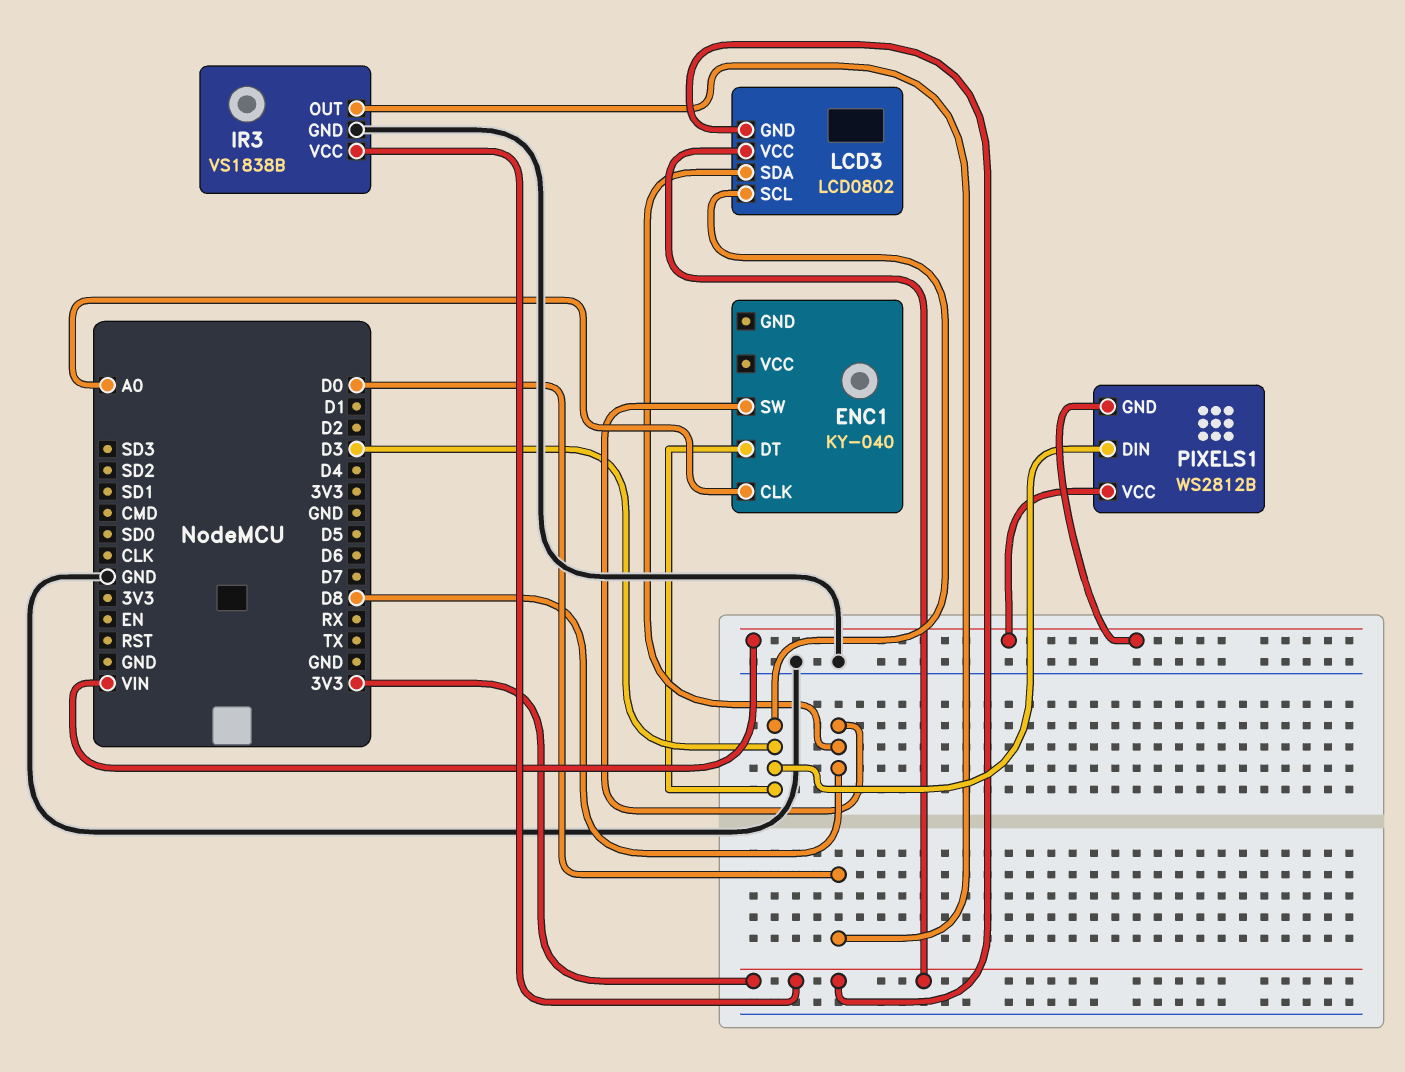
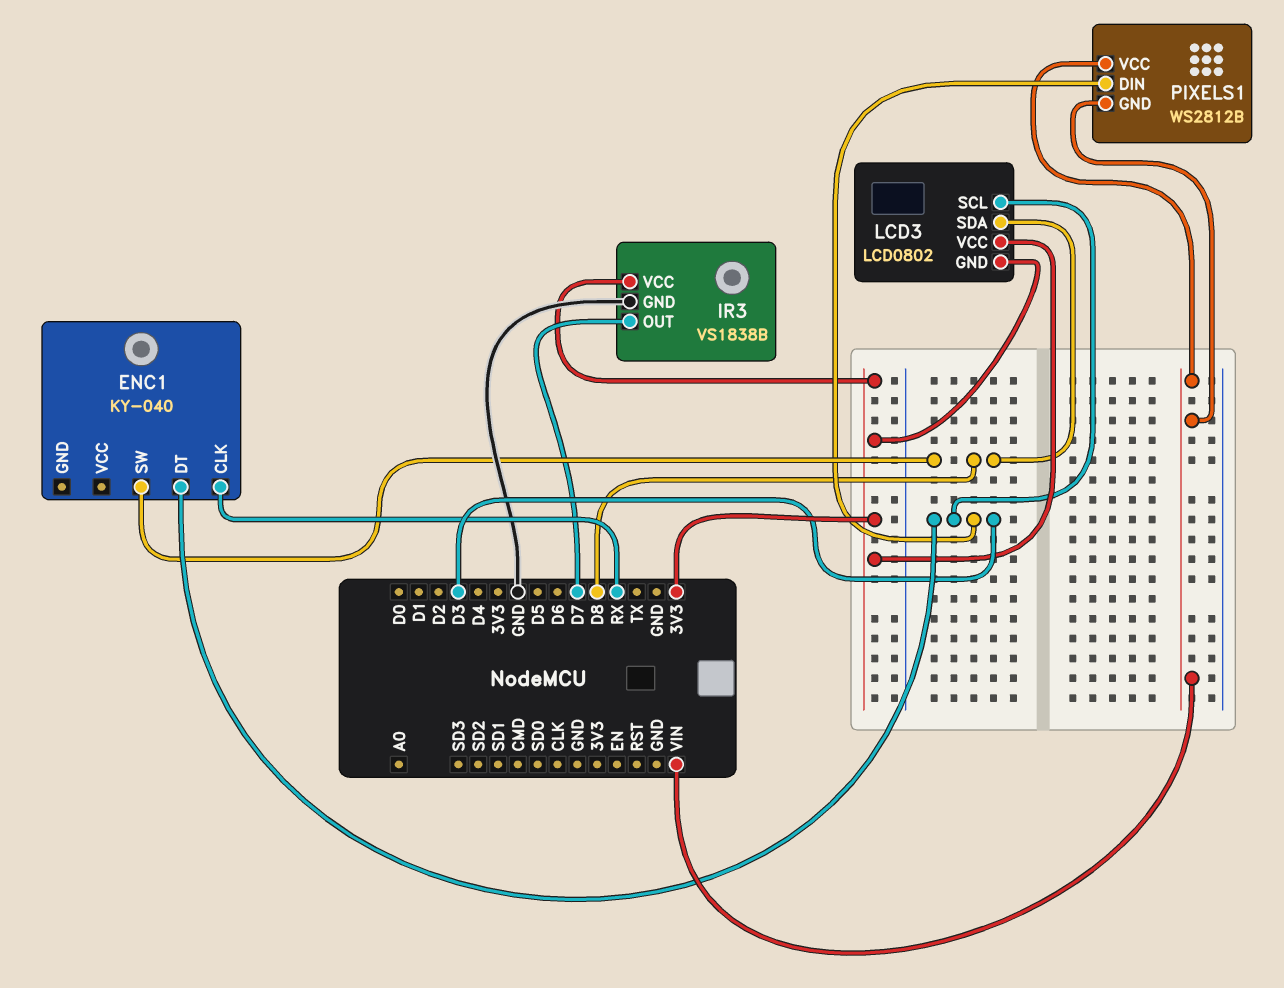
ENC1 pin CLK: A0 -> RX
IR3 pin OUT: D0 -> D7

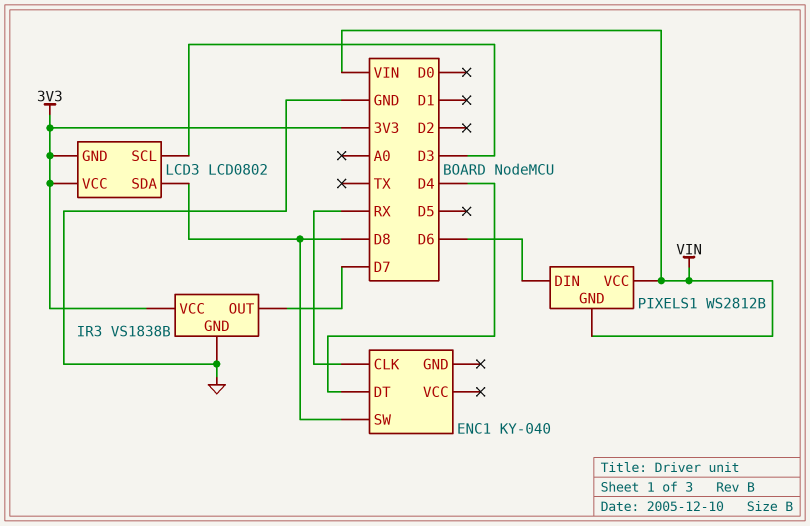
ENC1 pin DT: D3 -> D4
PIXELS1 pin DIN: D3 -> D6

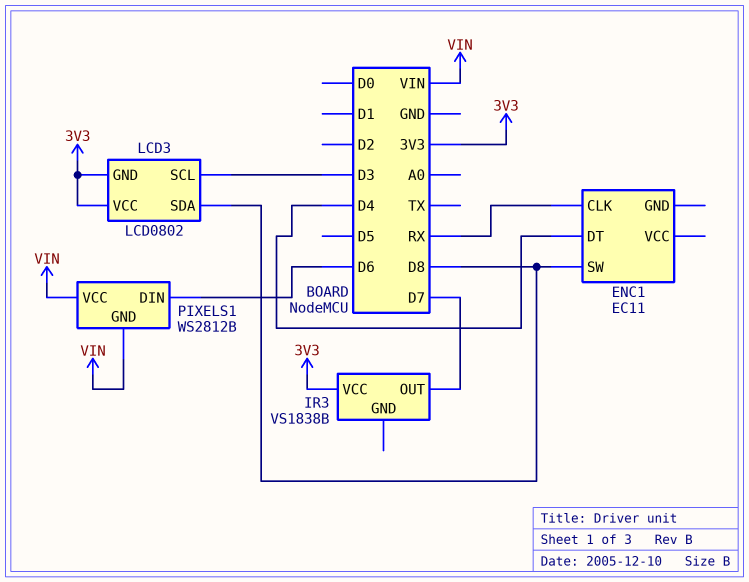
ENC1: KY-040 -> EC11
IR3 pin GND: GND -> none

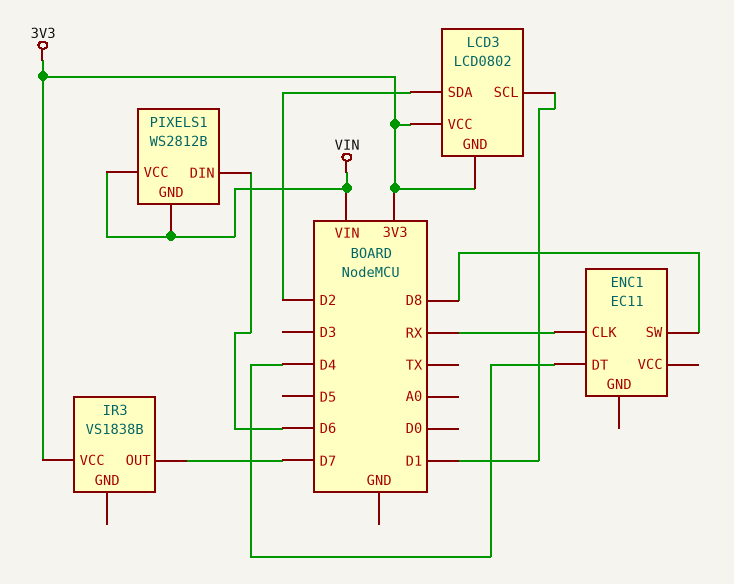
LCD3 pin SCL: D3 -> D1
LCD3 pin SDA: D8 -> D2

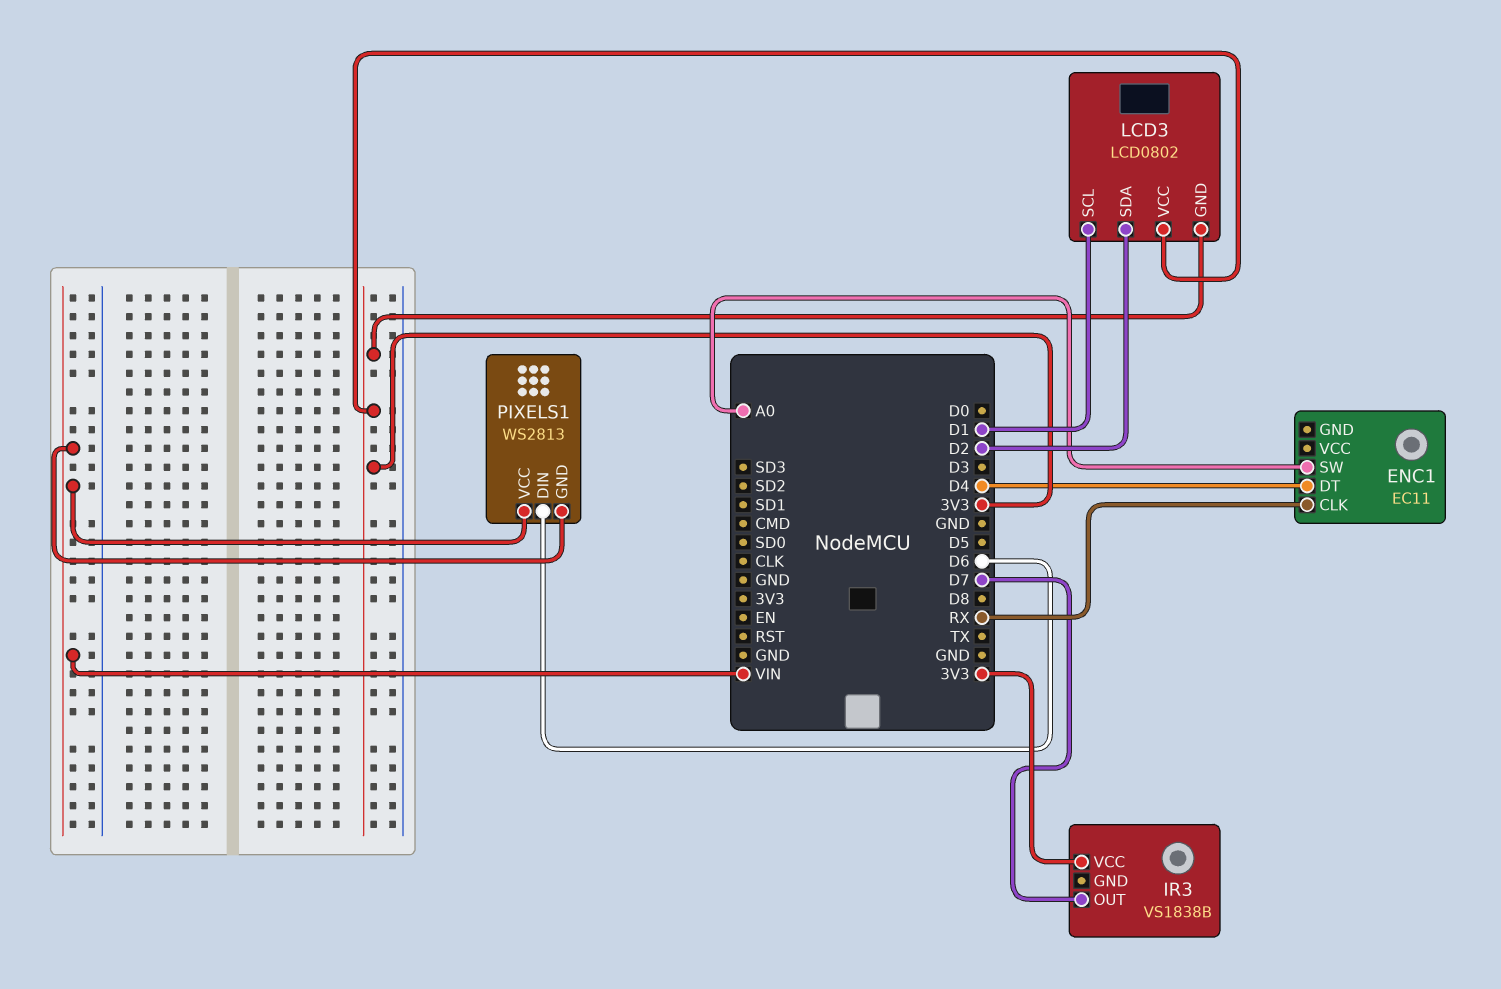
ENC1 pin SW: D8 -> A0
PIXELS1: WS2812B -> WS2813

